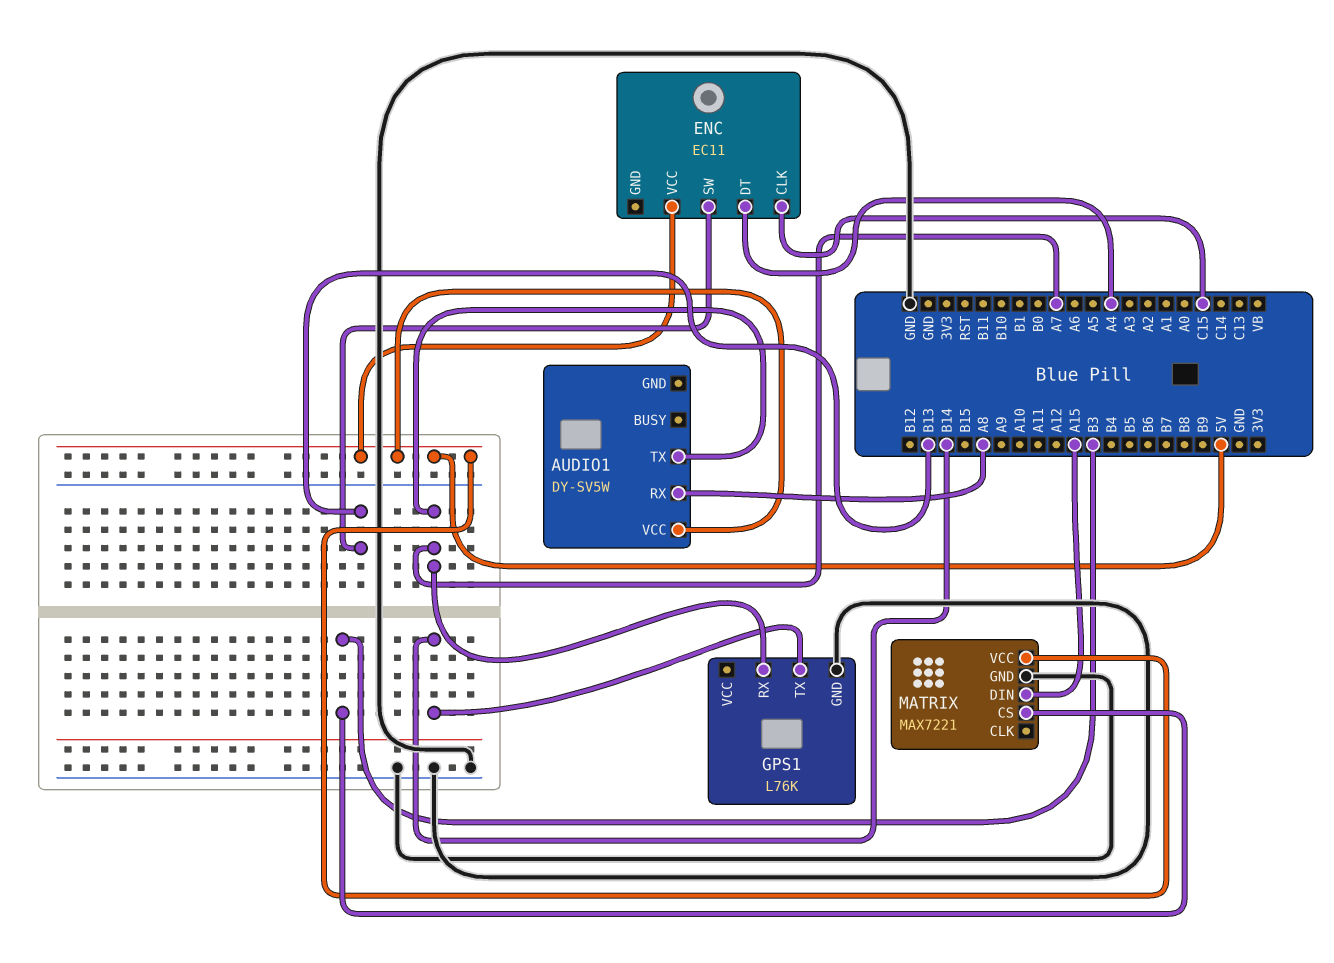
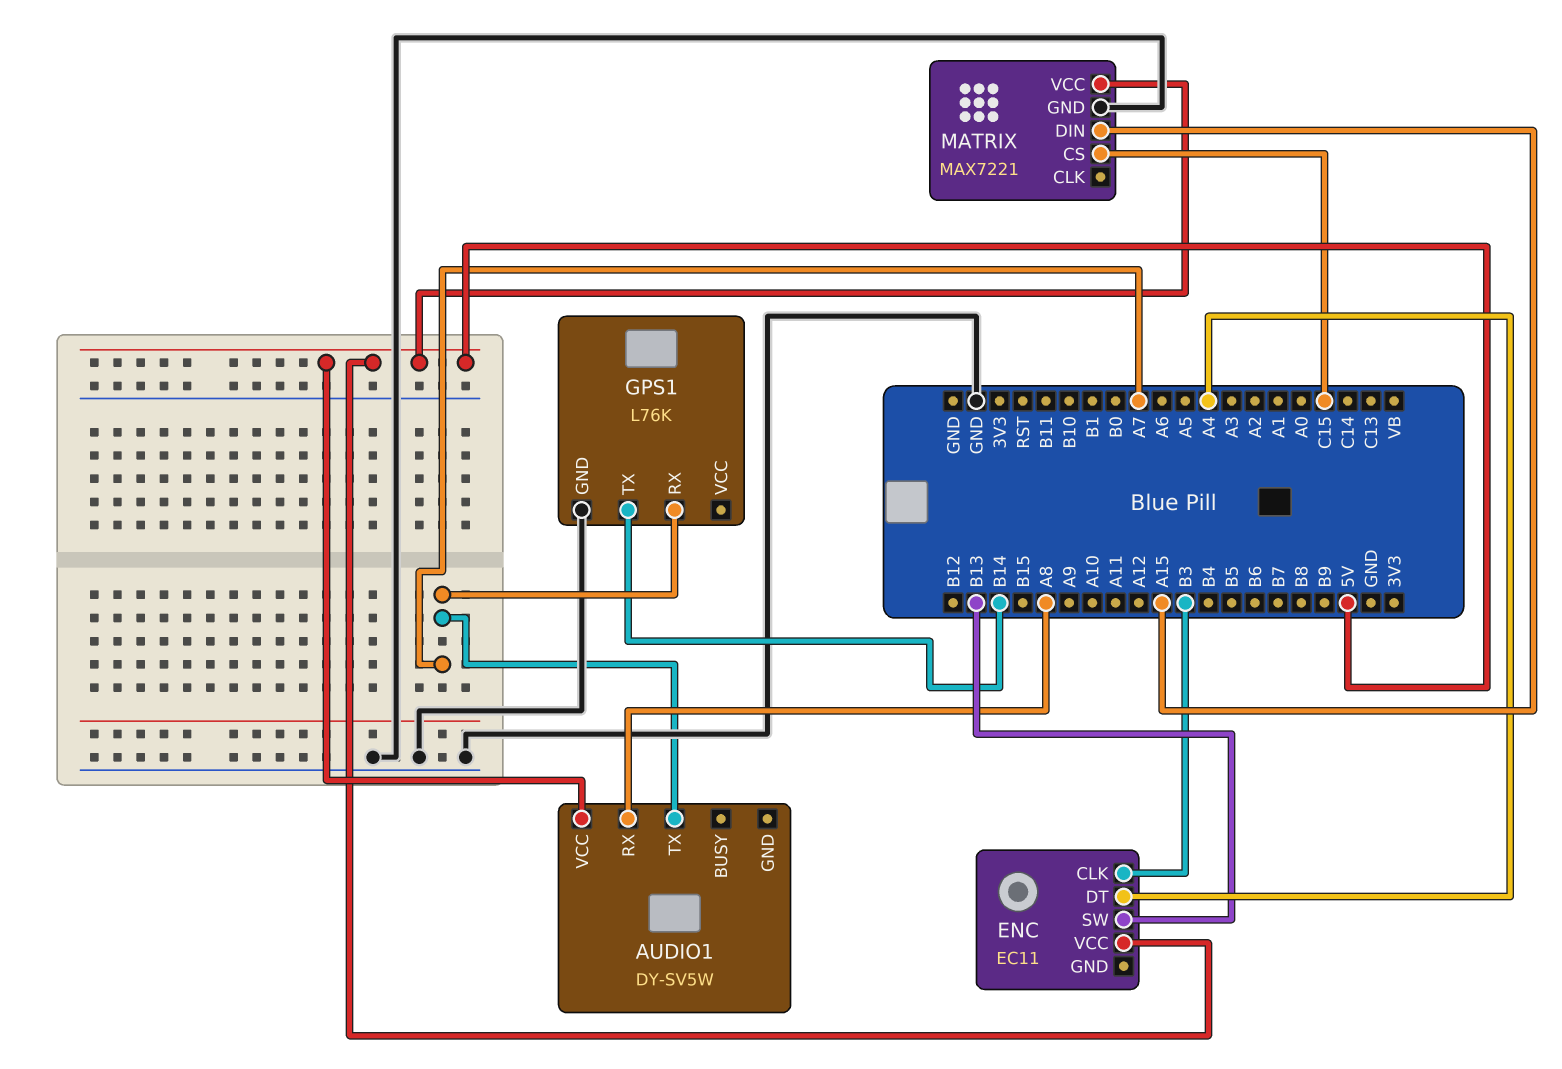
ENC pin CLK: C15 -> B3
MATRIX pin CS: B3 -> C15

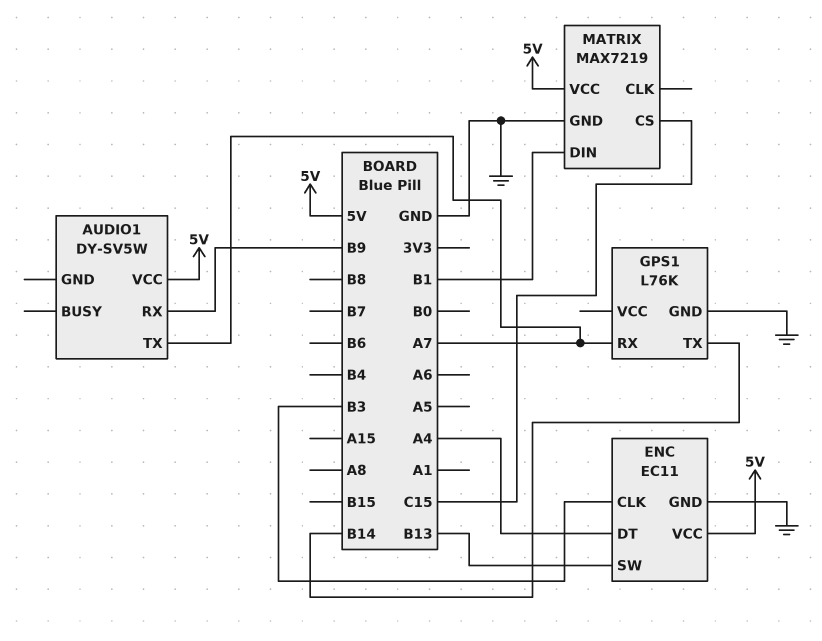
AUDIO1 pin RX: A8 -> B9
ENC pin GND: none -> GND
MATRIX: MAX7221 -> MAX7219
MATRIX pin DIN: A15 -> B1

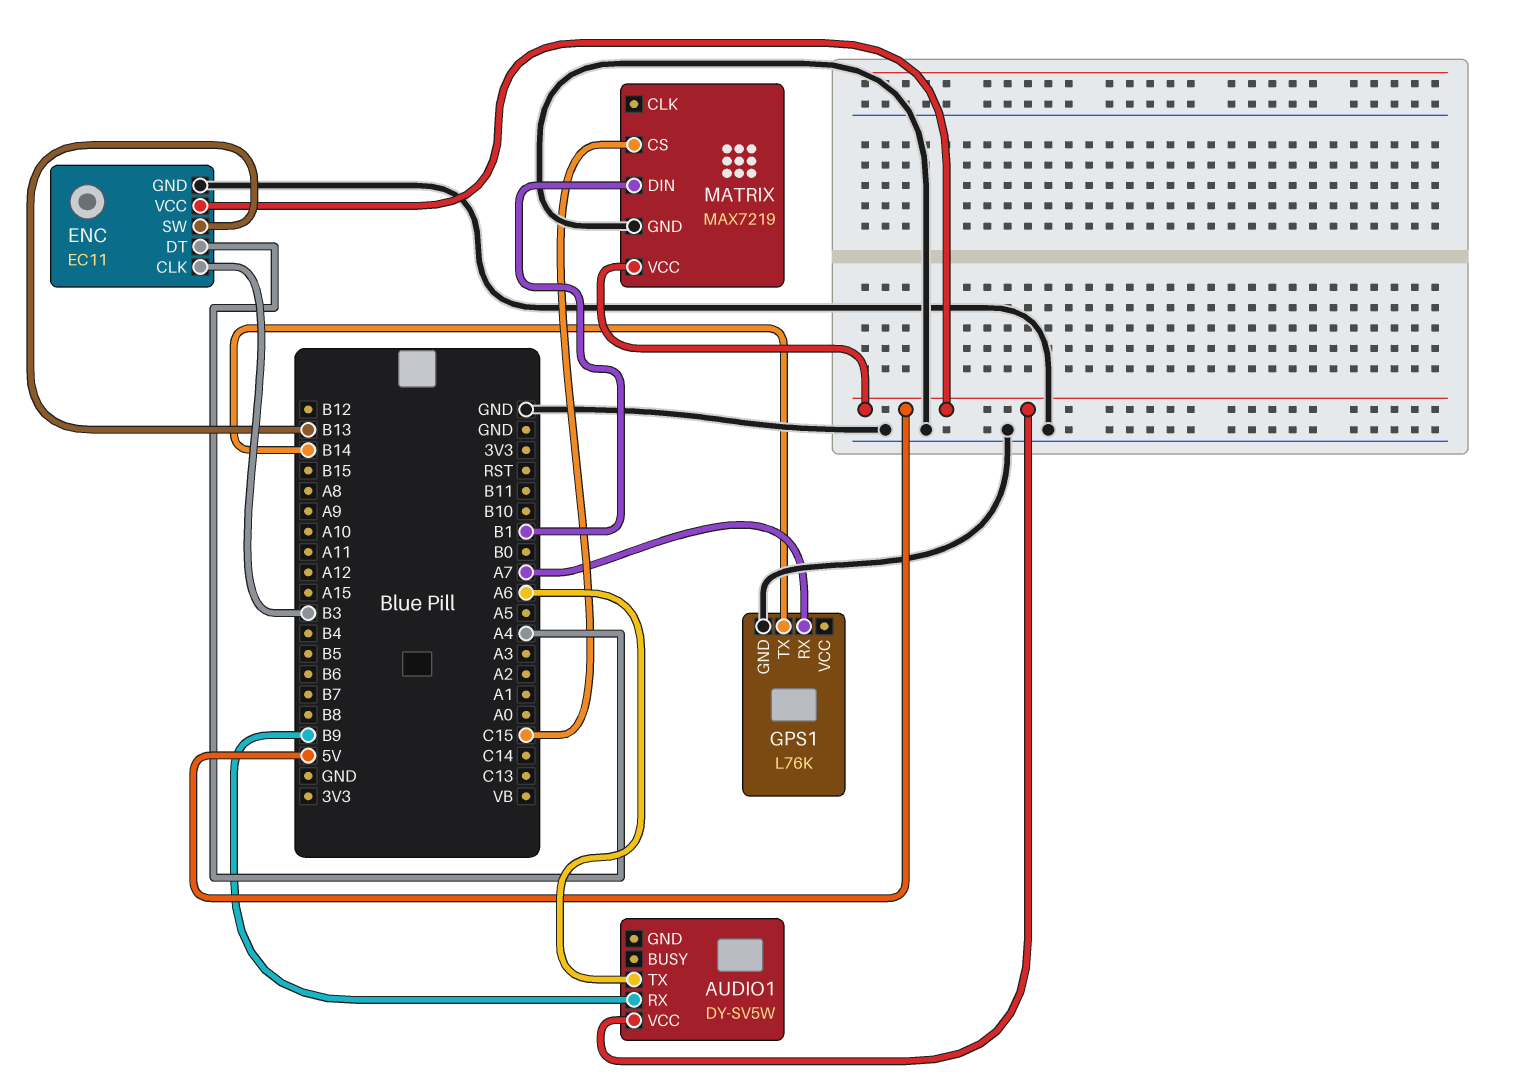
AUDIO1 pin TX: A7 -> A6

